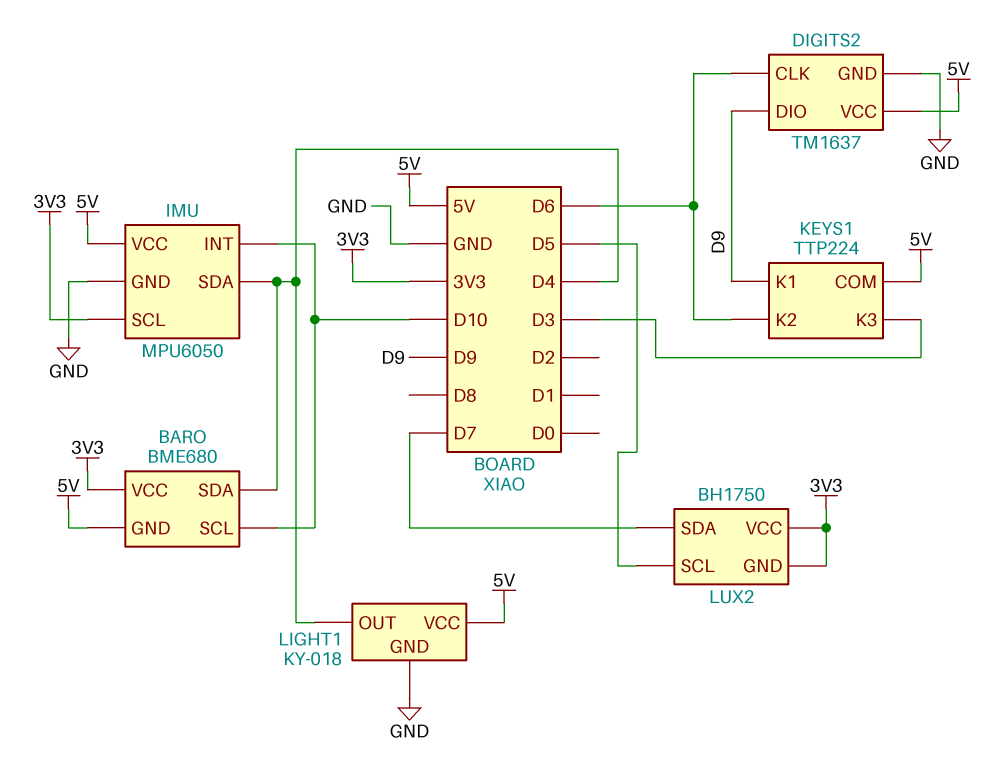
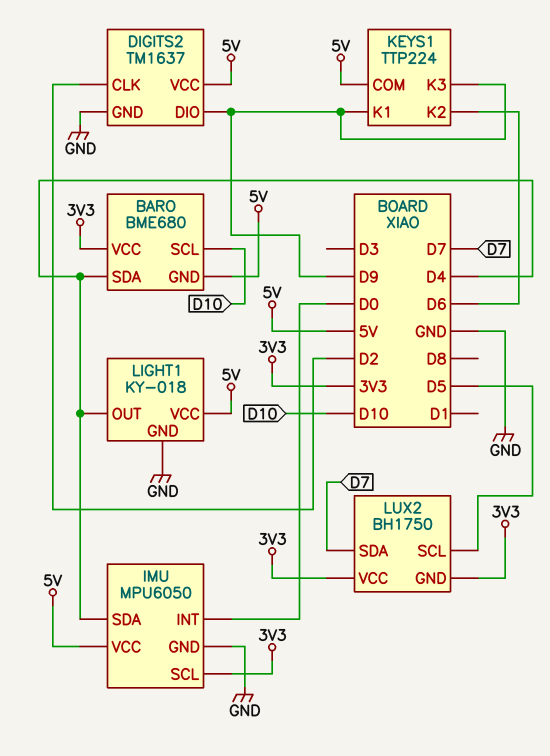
DIGITS2 pin CLK: D6 -> D2
IMU pin INT: D10 -> D0
KEYS1 pin K3: D3 -> D9

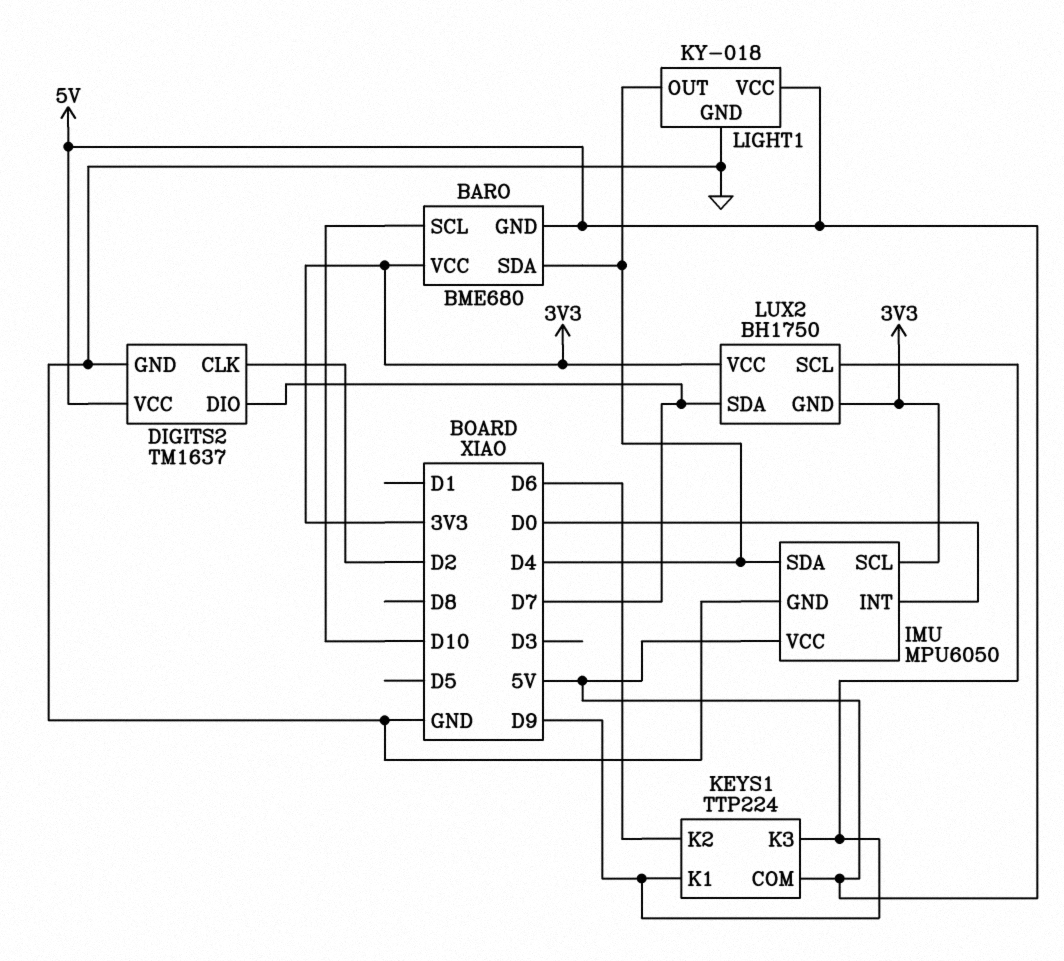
DIGITS2 pin DIO: D9 -> D7
LUX2 pin SCL: D5 -> D9

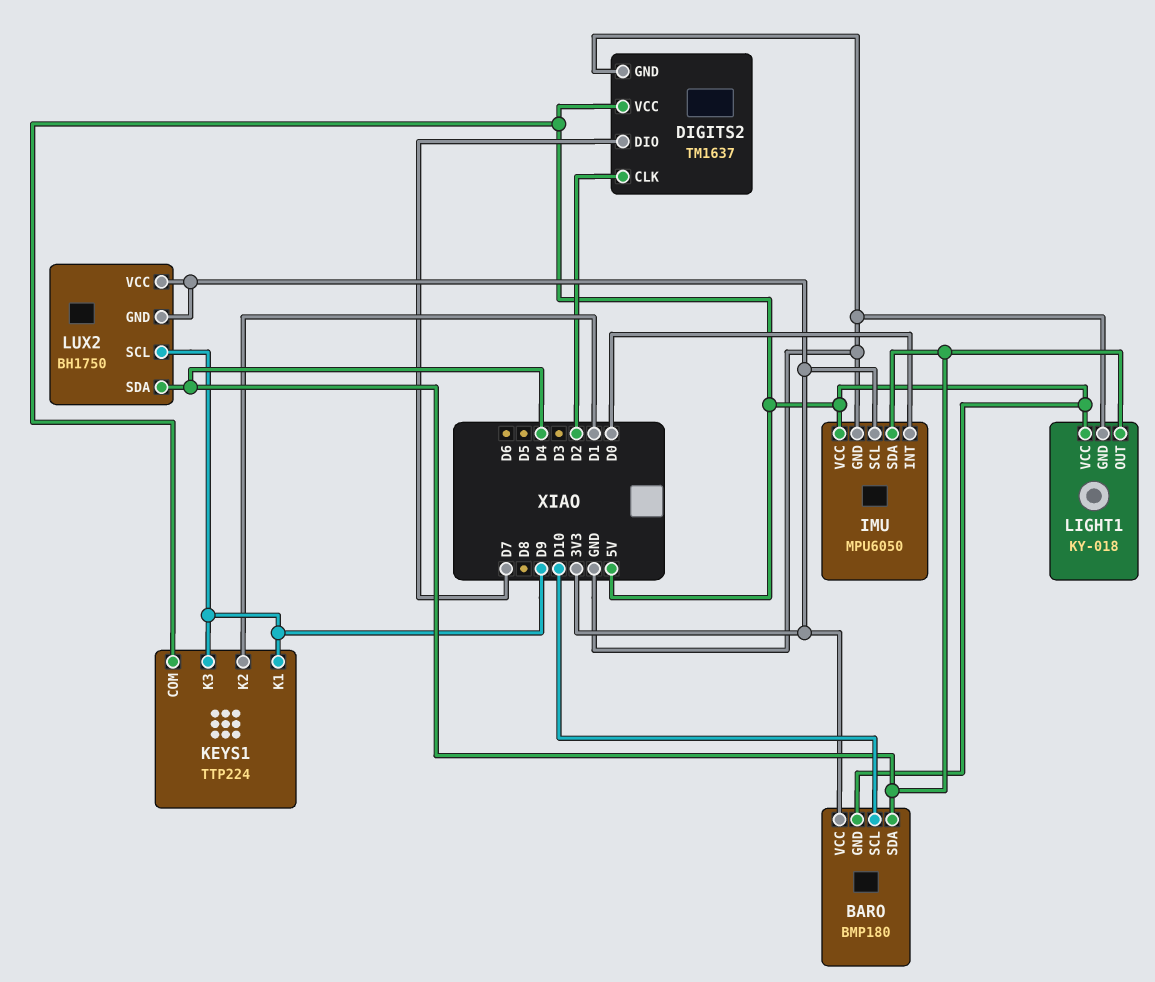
BARO: BME680 -> BMP180
KEYS1 pin K2: D6 -> D1
LUX2 pin SDA: D7 -> D4

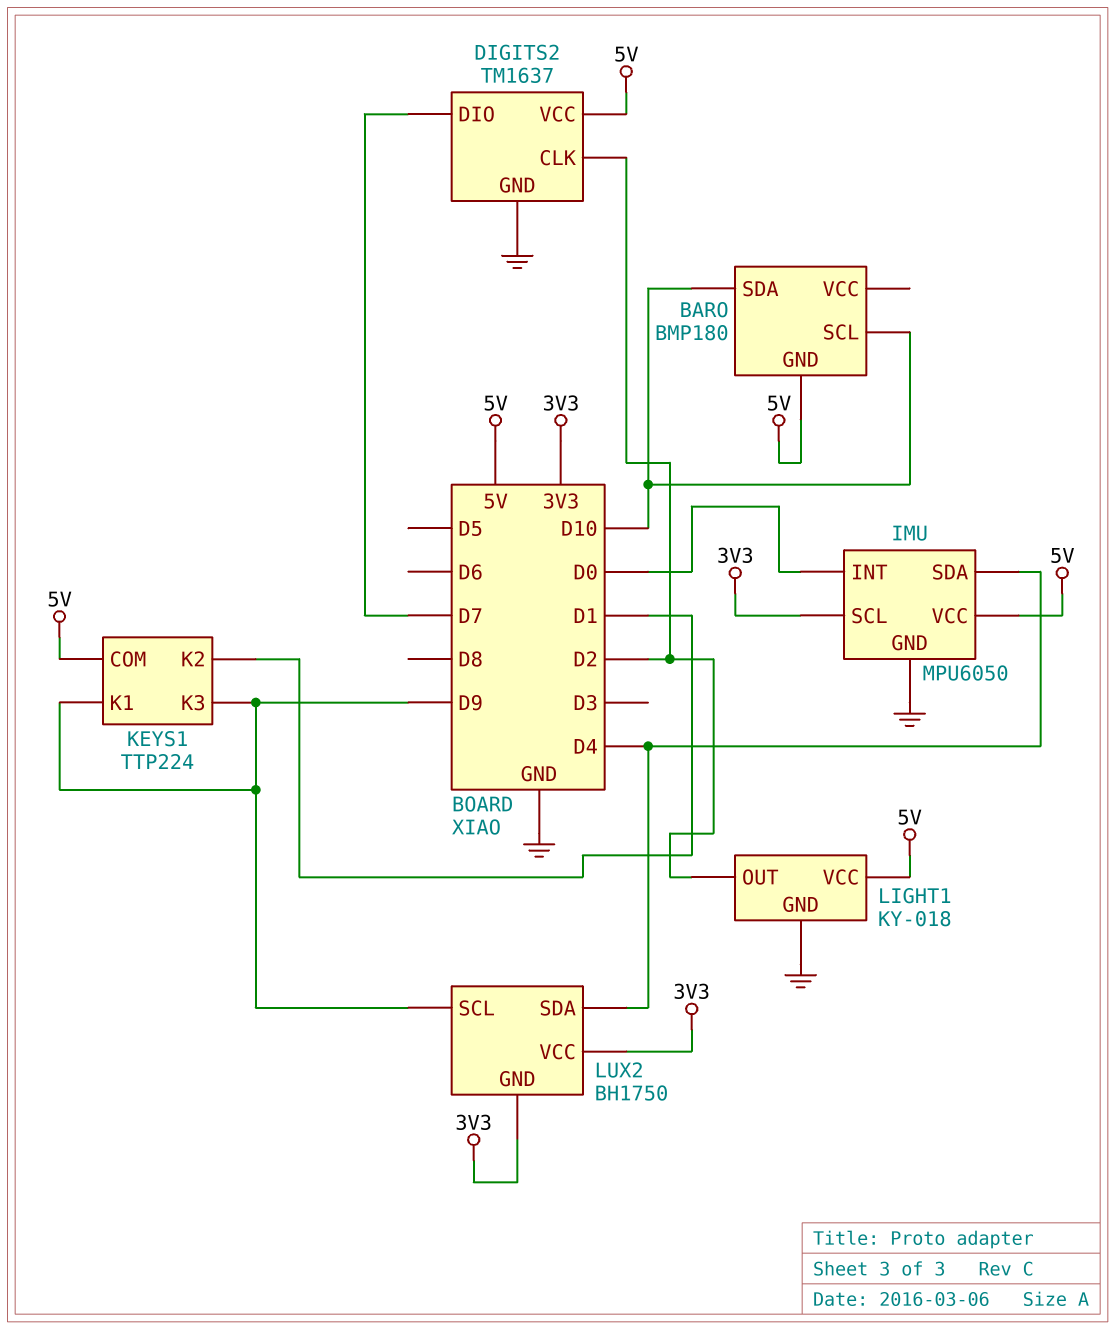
BARO pin SDA: D4 -> D10
BARO pin VCC: 3V3 -> none
LIGHT1 pin OUT: D4 -> D2

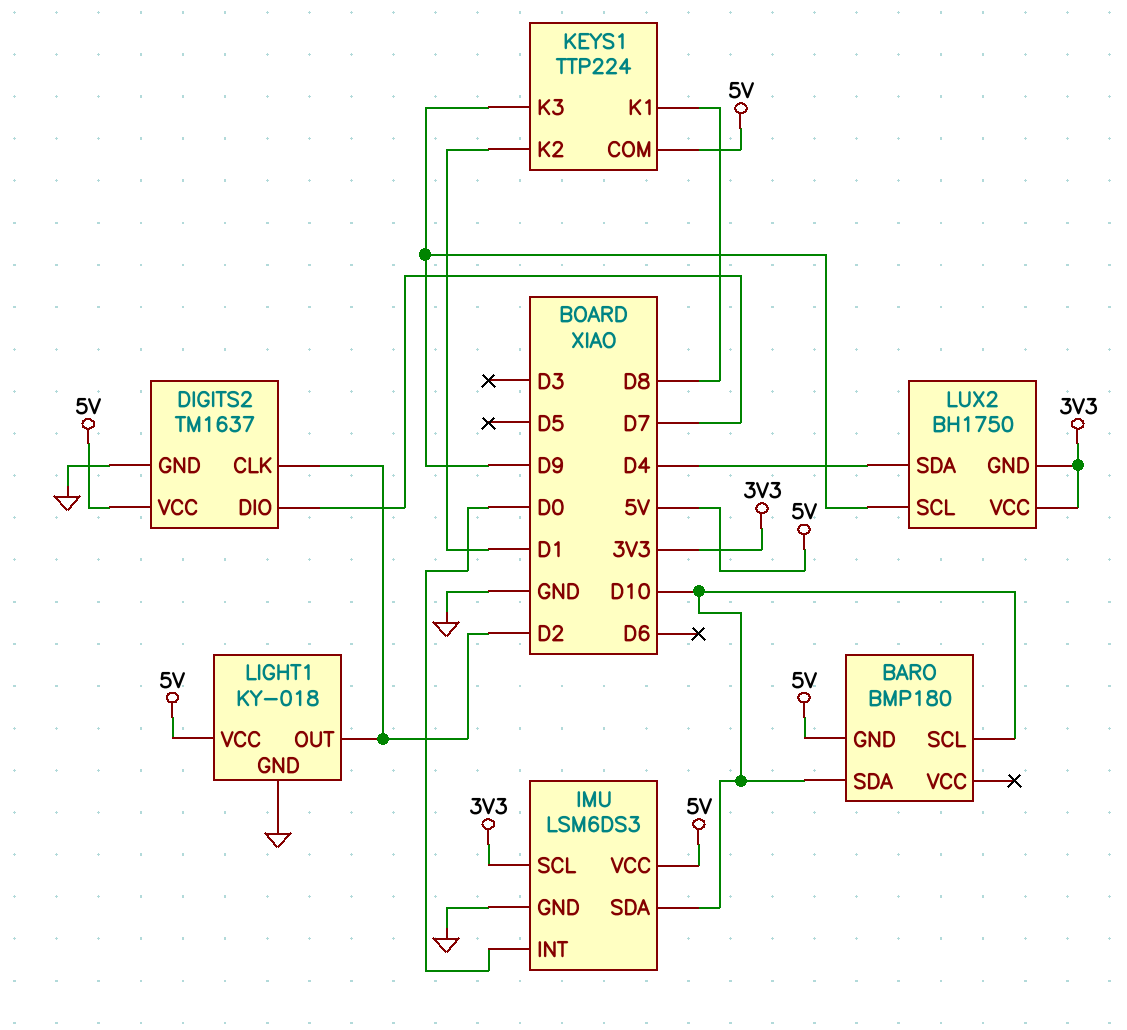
IMU: MPU6050 -> LSM6DS3
IMU pin SDA: D4 -> D10
KEYS1 pin K1: D9 -> D8

